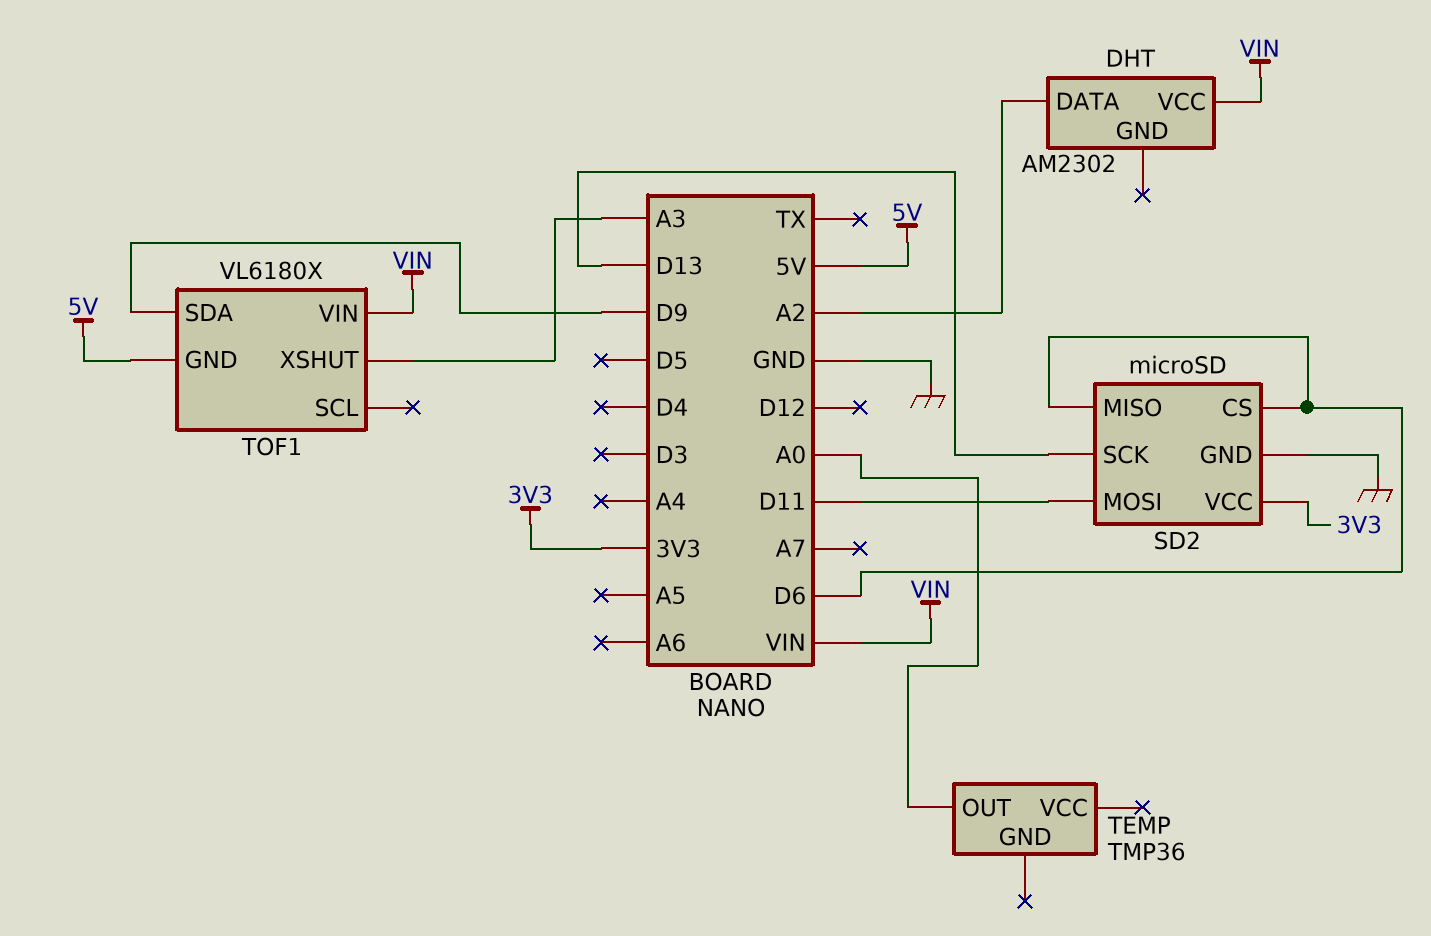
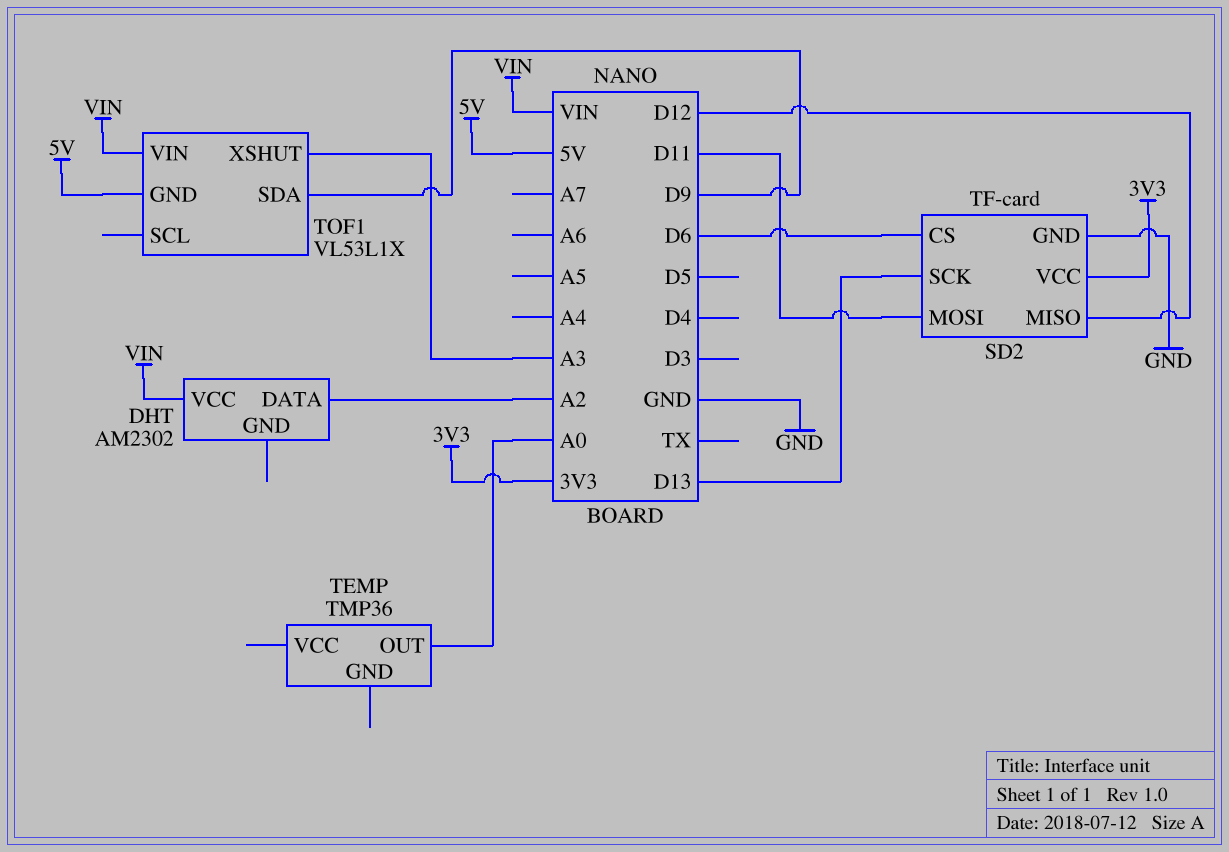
SD2: microSD -> TF-card
SD2 pin MISO: D6 -> D12
TOF1: VL6180X -> VL53L1X

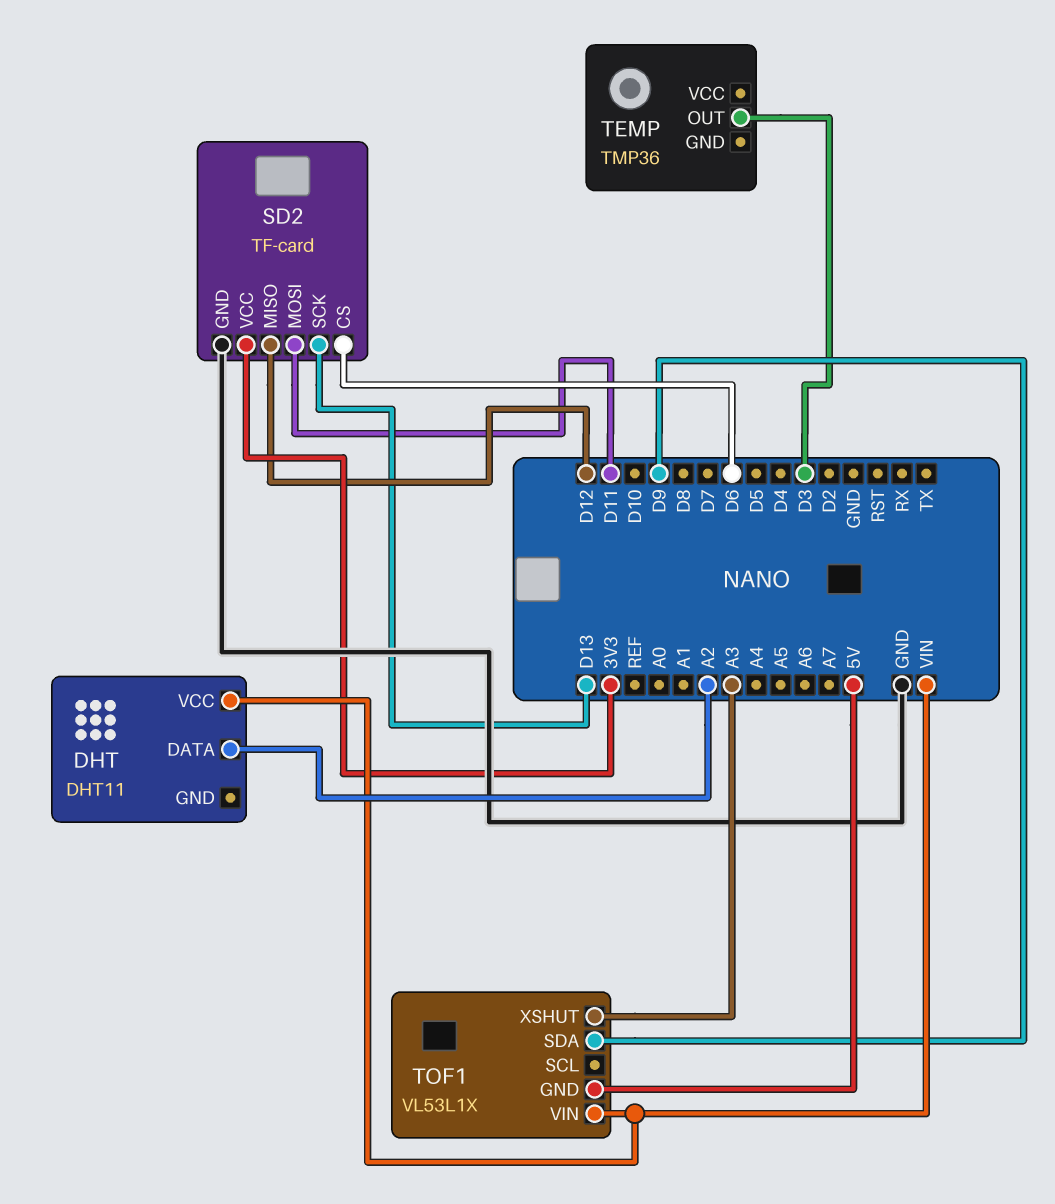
DHT: AM2302 -> DHT11
TEMP pin OUT: A0 -> D3

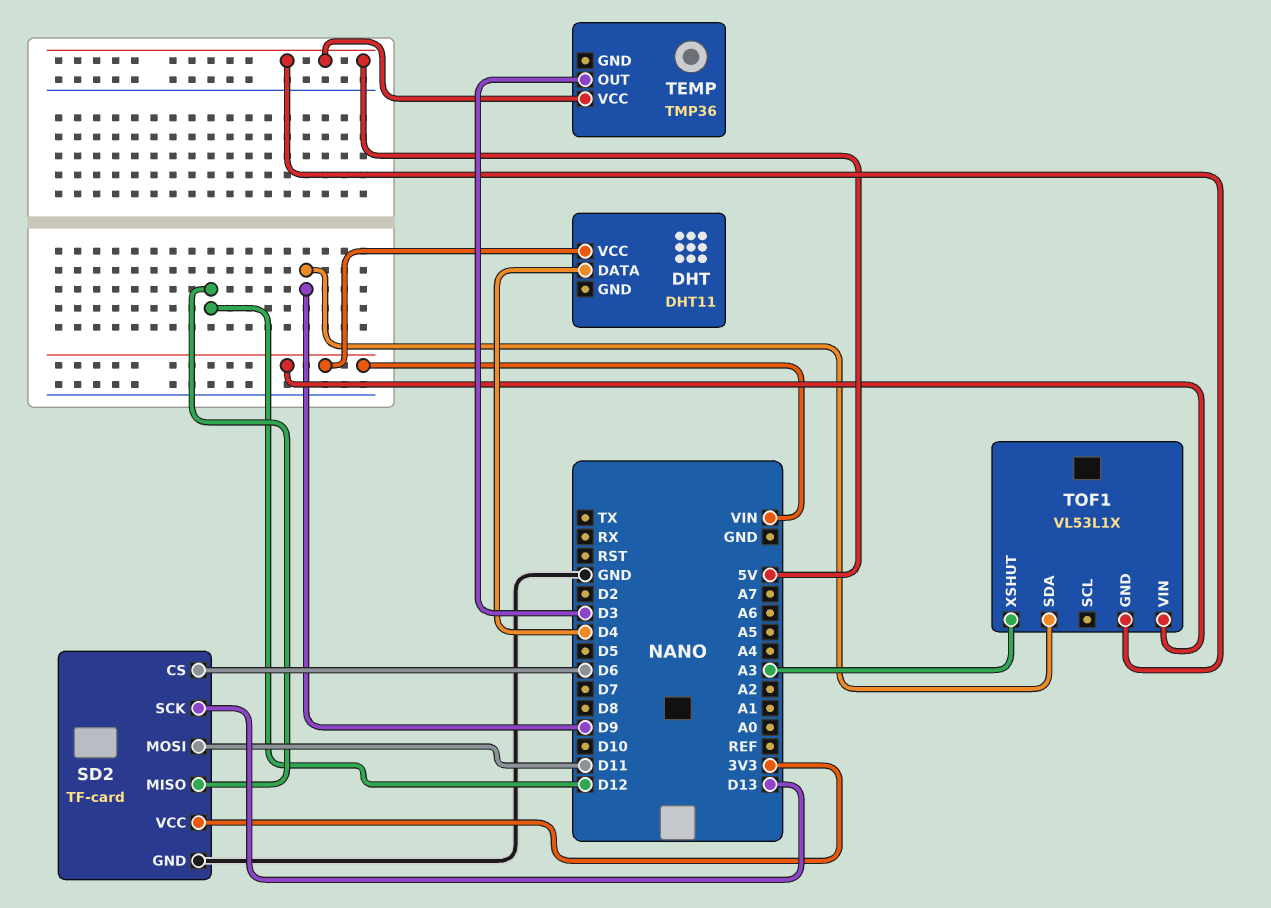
DHT pin DATA: A2 -> D4
TEMP pin VCC: none -> 5V

